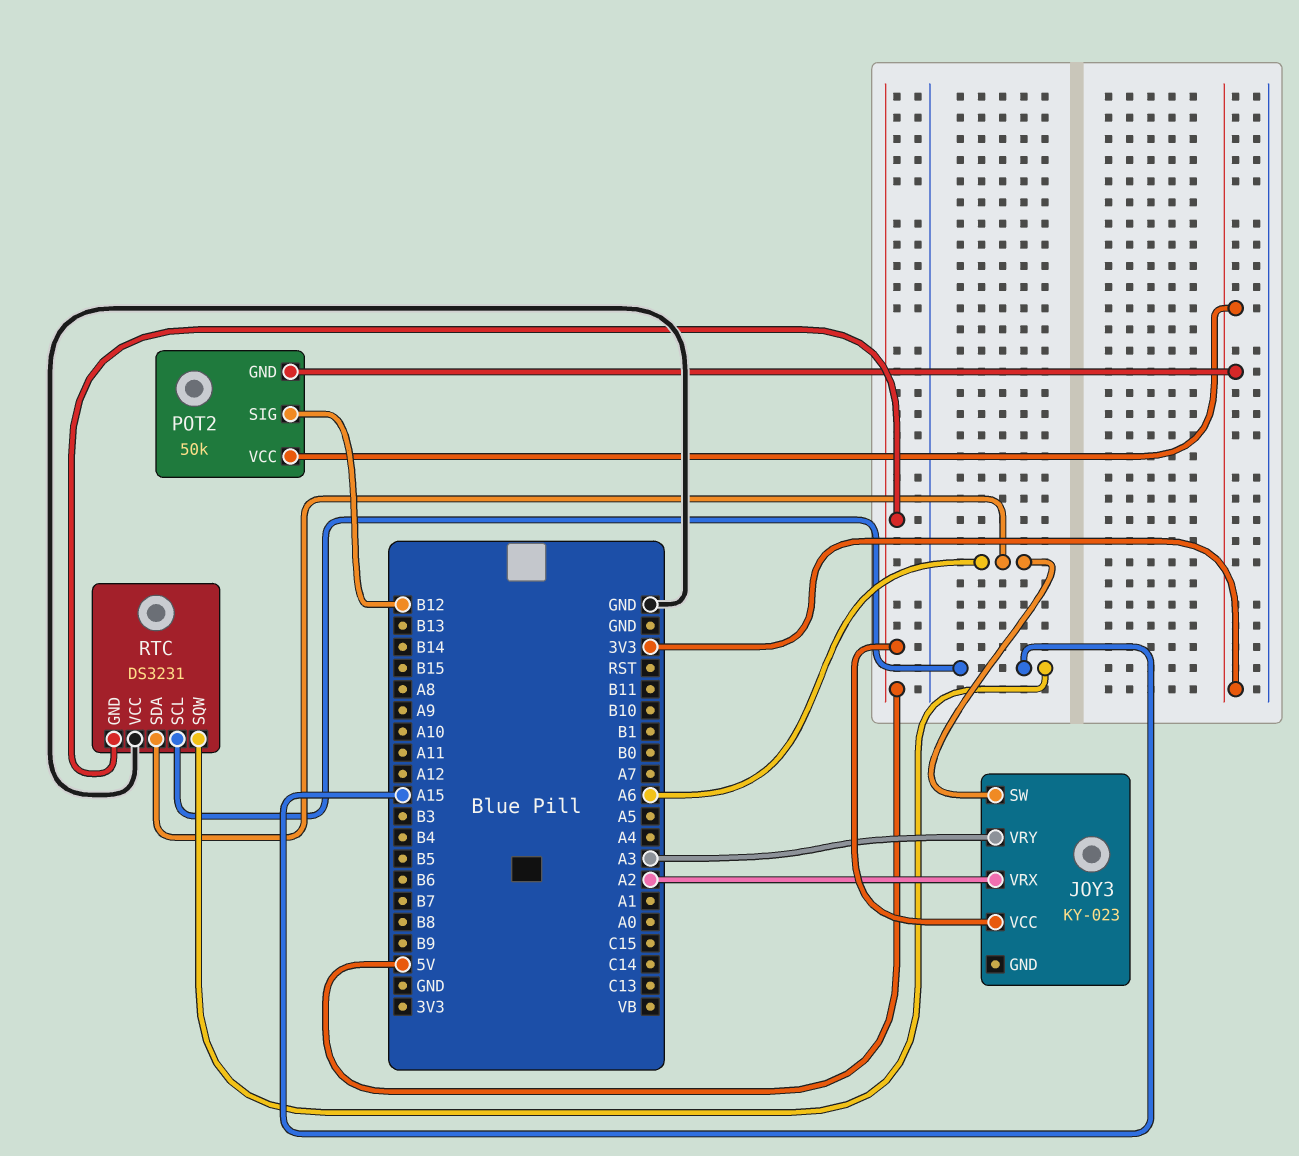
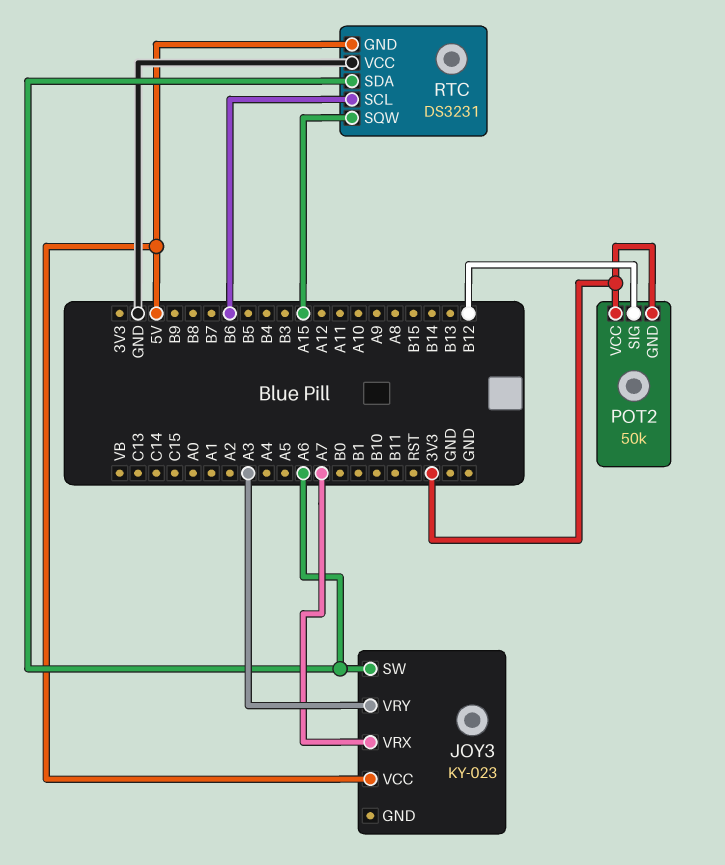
JOY3 pin VRX: A2 -> A7
RTC pin SCL: A15 -> B6

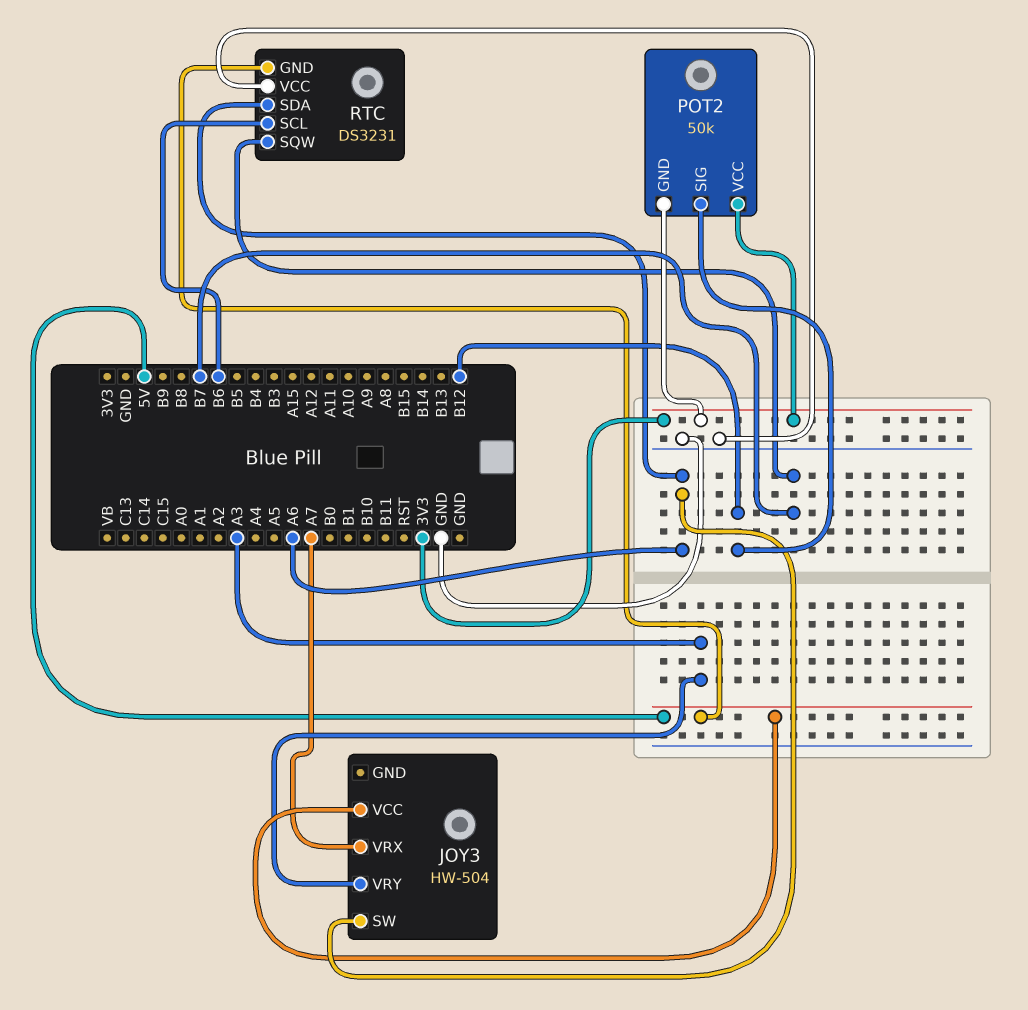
JOY3: KY-023 -> HW-504
RTC pin SQW: A15 -> B7

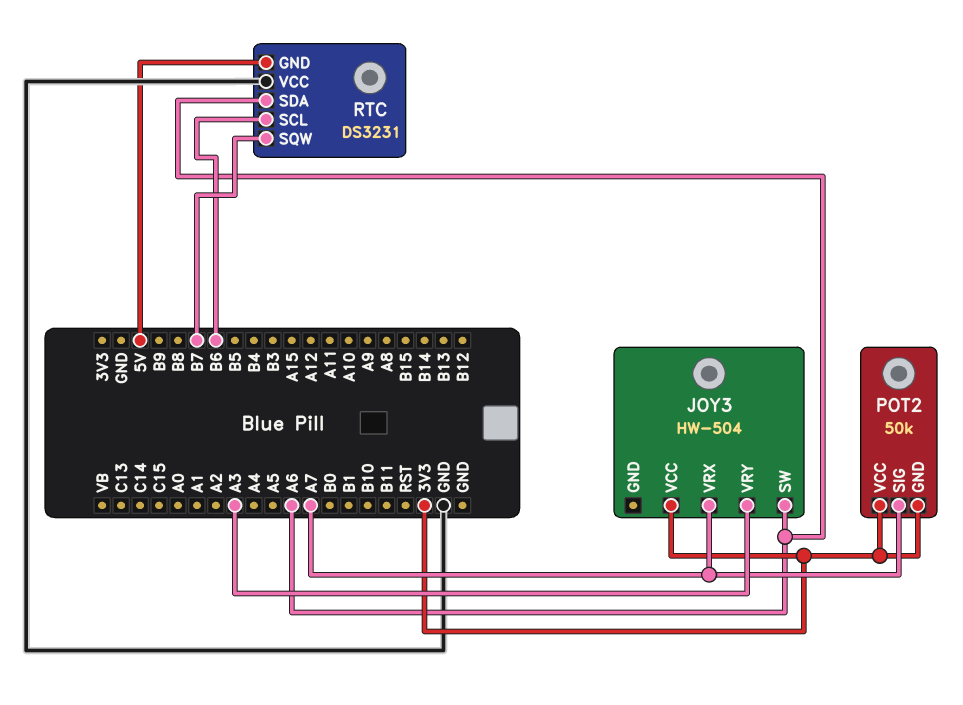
JOY3 pin VCC: 5V -> 3V3
POT2 pin SIG: B12 -> A7

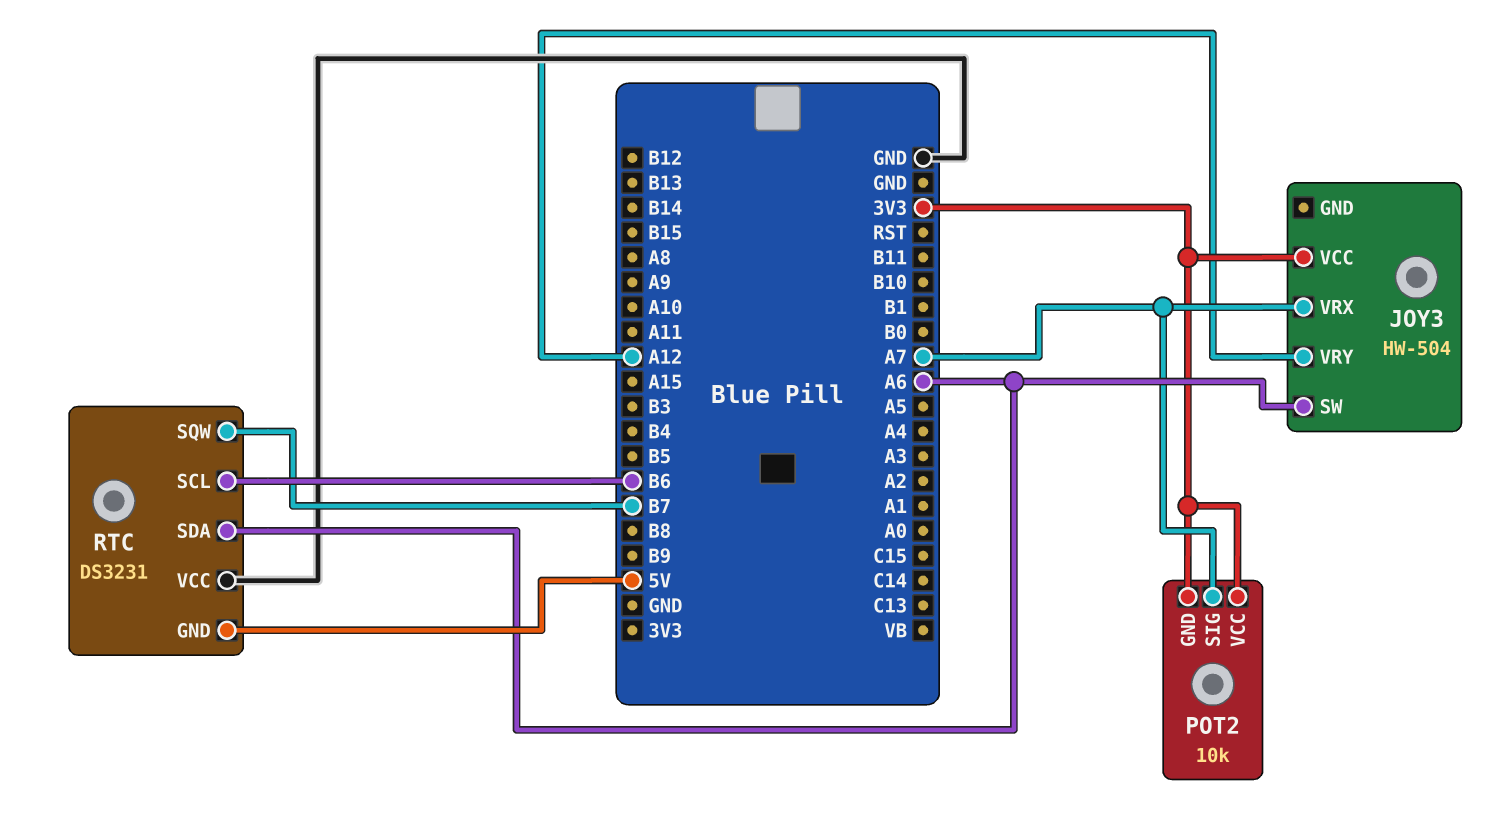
JOY3 pin VRY: A3 -> A12
POT2: 50k -> 10k

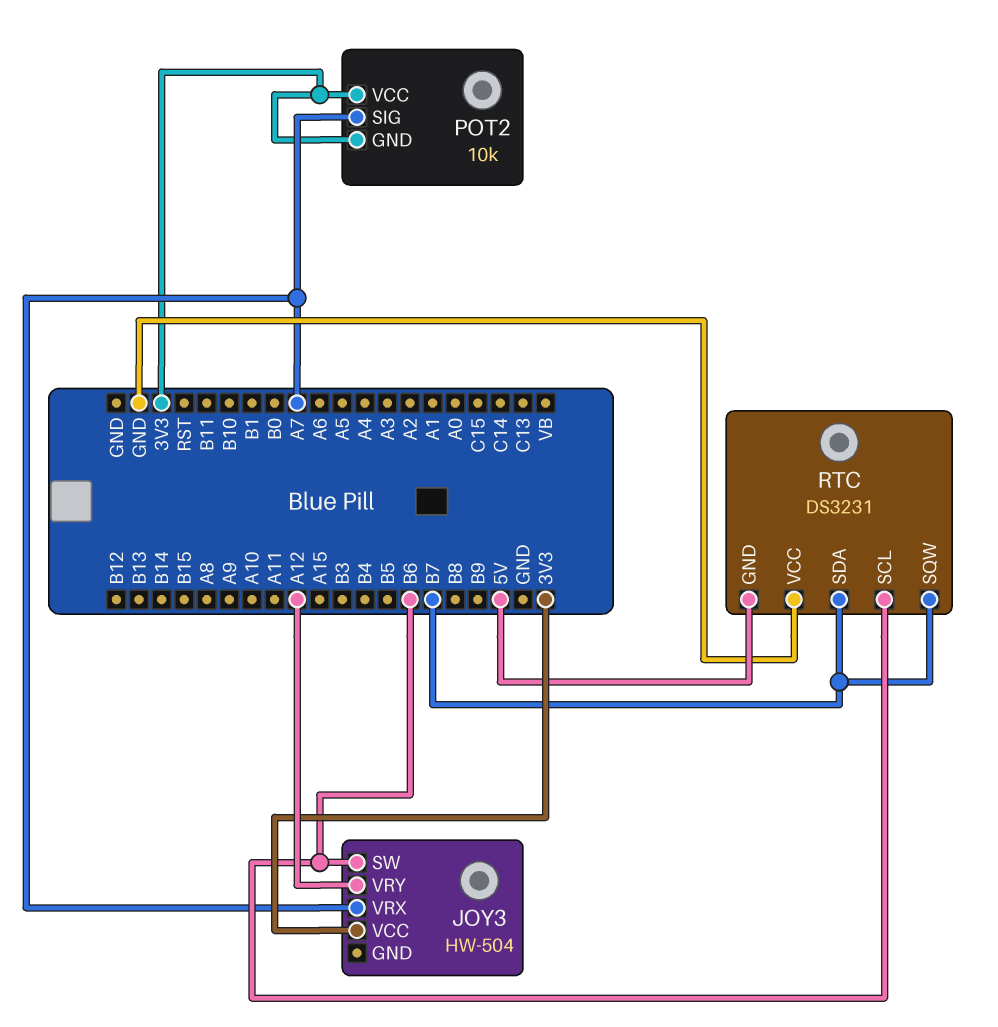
JOY3 pin SW: A6 -> B6
RTC pin SDA: A6 -> B7

